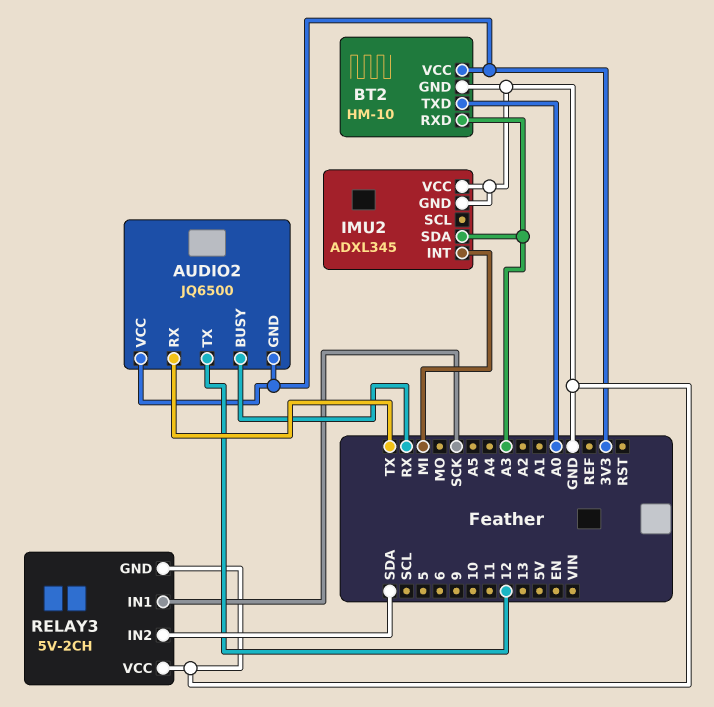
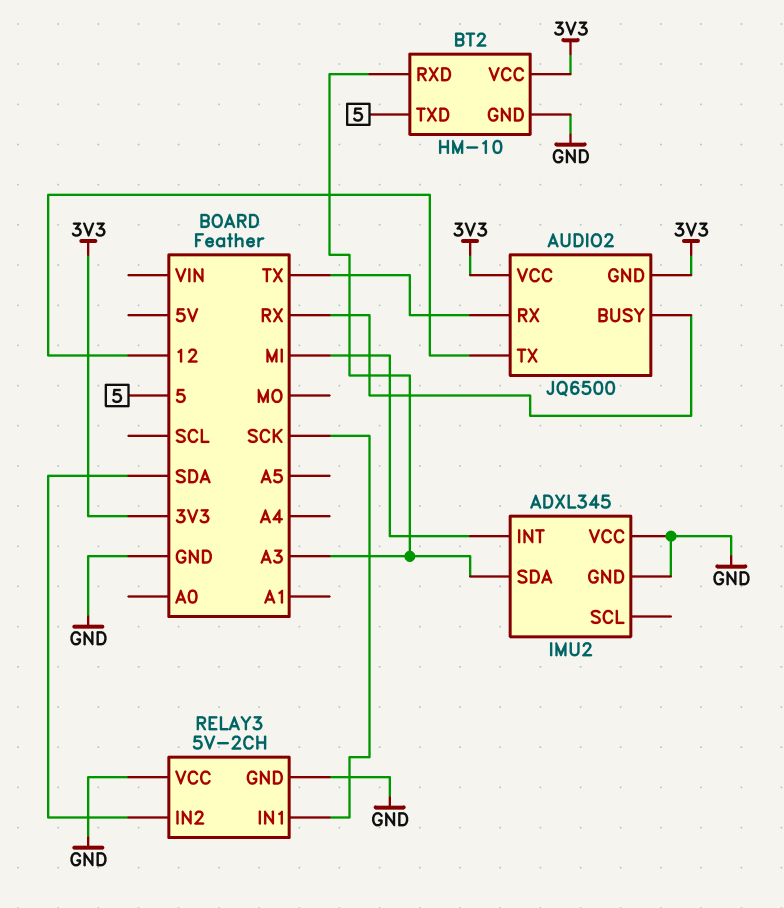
BT2 pin TXD: A0 -> 5

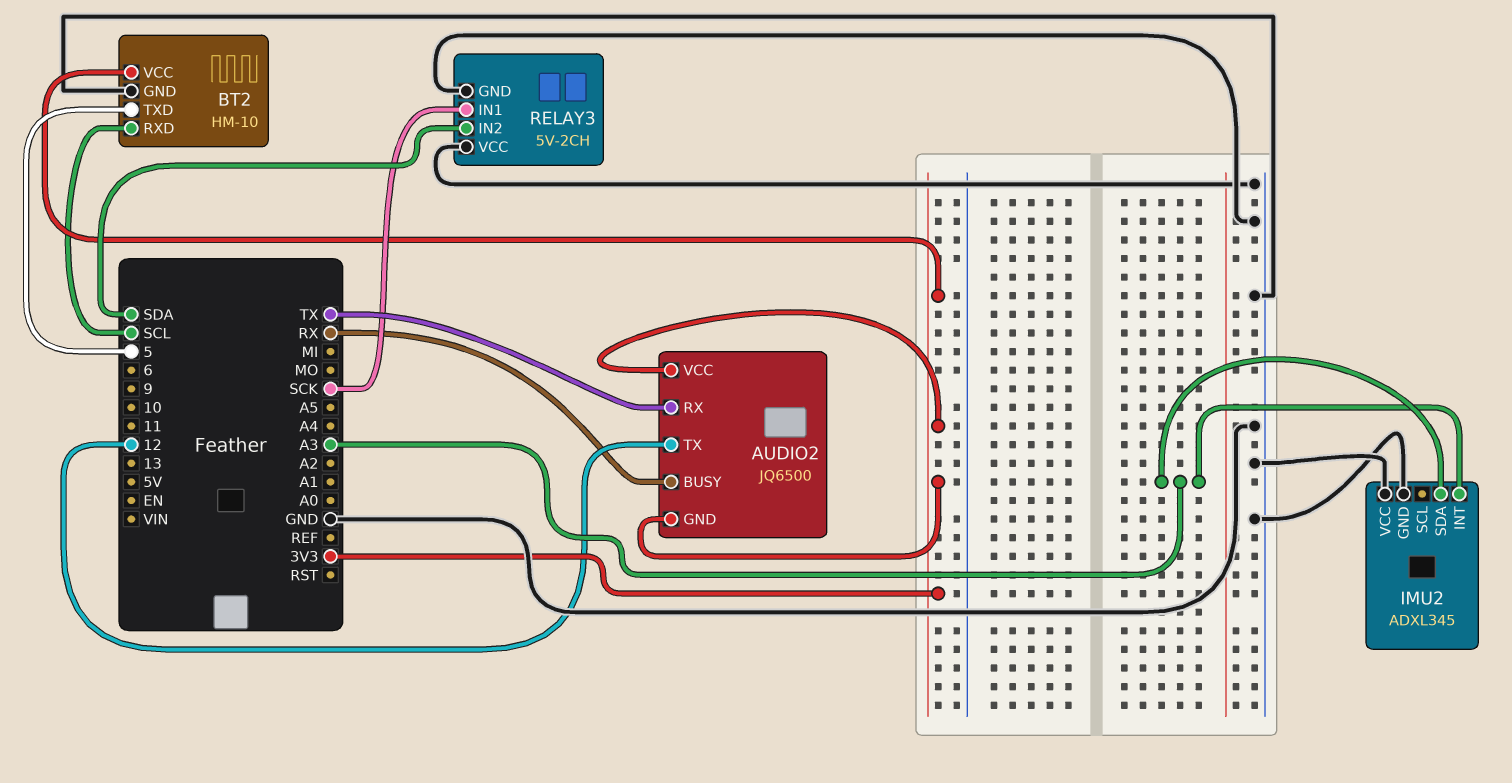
BT2 pin RXD: A3 -> SCL
IMU2 pin INT: MI -> A3

